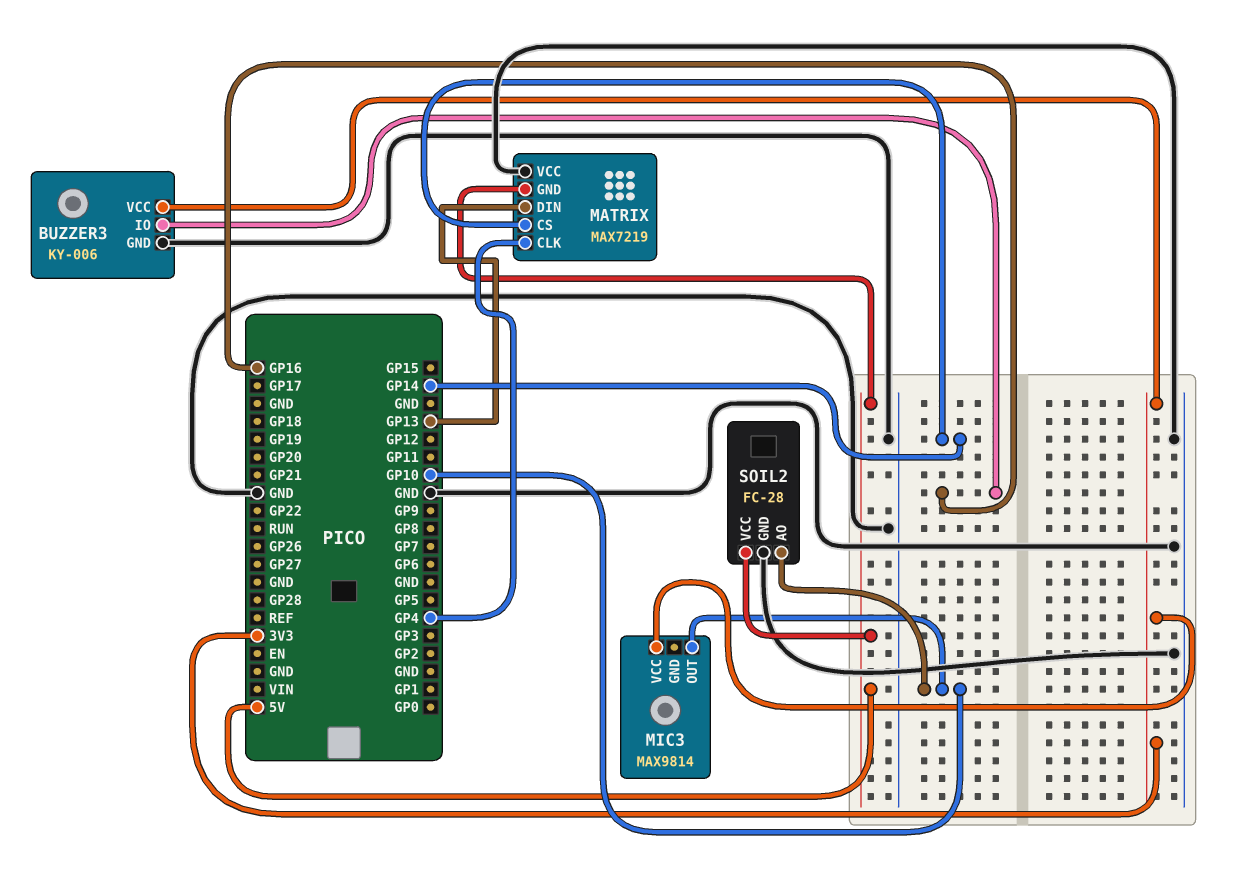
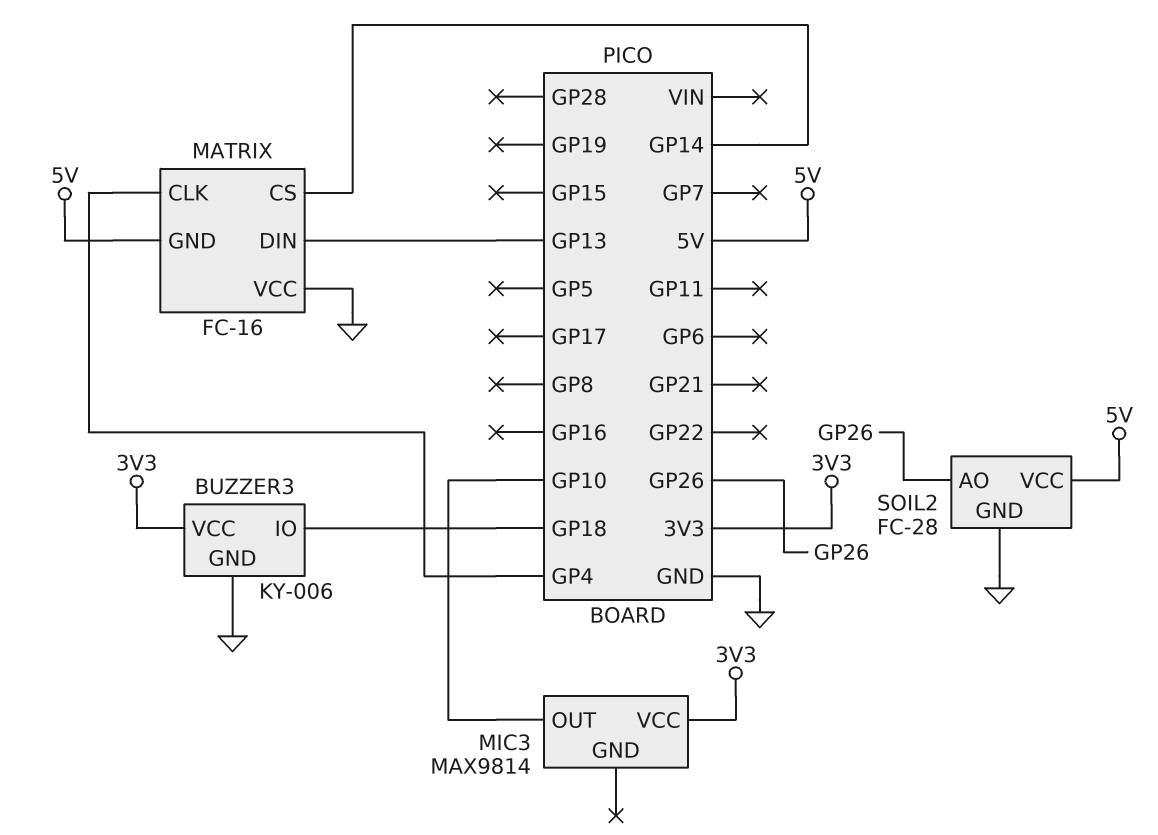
BUZZER3 pin IO: GP16 -> GP18
MATRIX: MAX7219 -> FC-16
SOIL2 pin AO: GP10 -> GP26

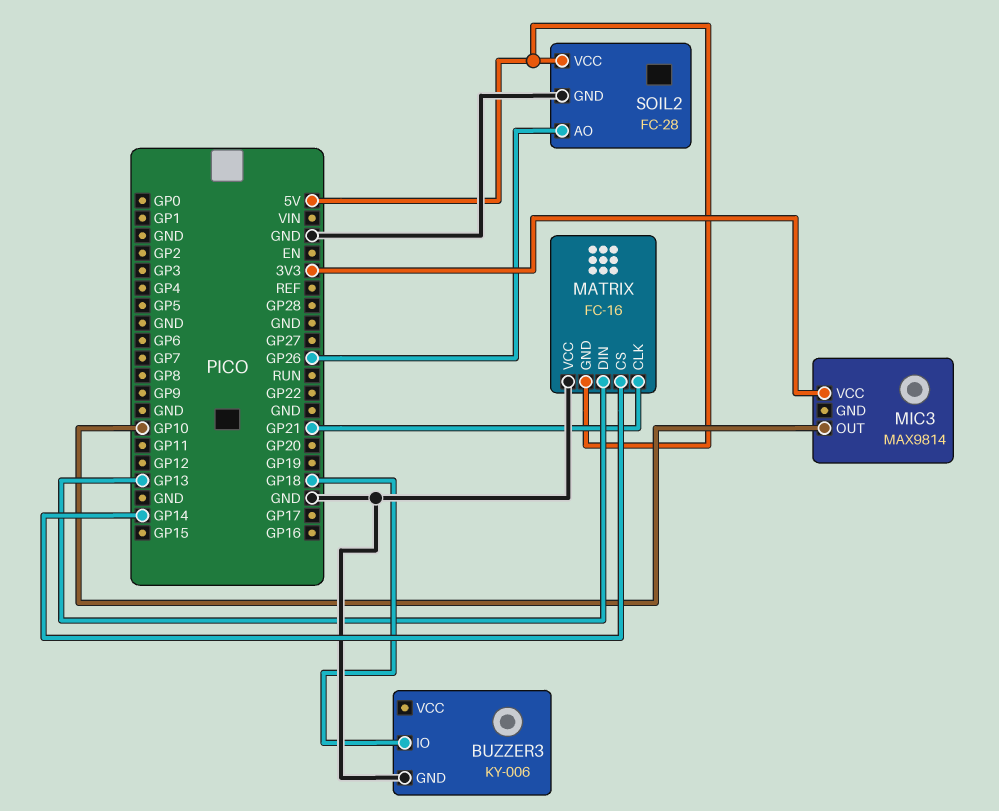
BUZZER3 pin VCC: 3V3 -> none
MATRIX pin CLK: GP4 -> GP21

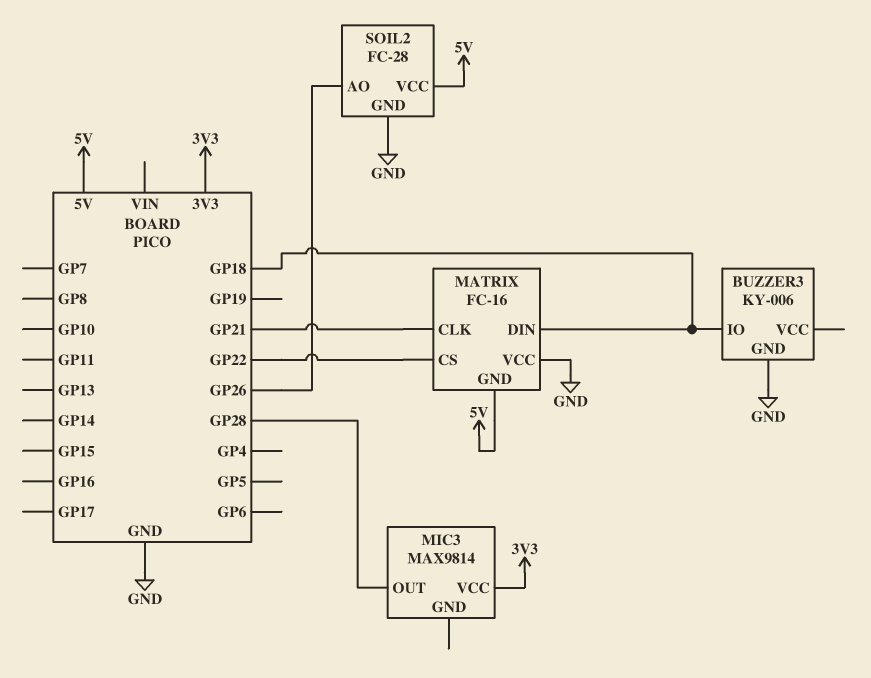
MATRIX pin CS: GP14 -> GP22
MATRIX pin DIN: GP13 -> GP18
MIC3 pin OUT: GP10 -> GP28

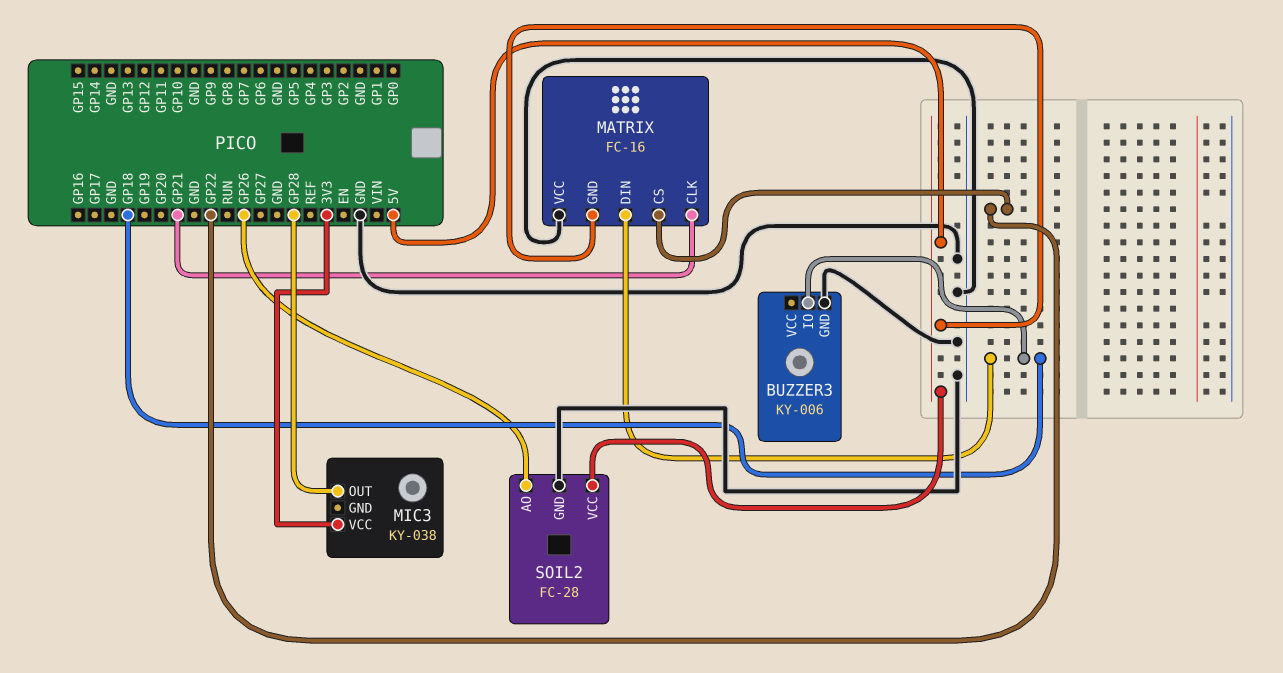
MIC3: MAX9814 -> KY-038

